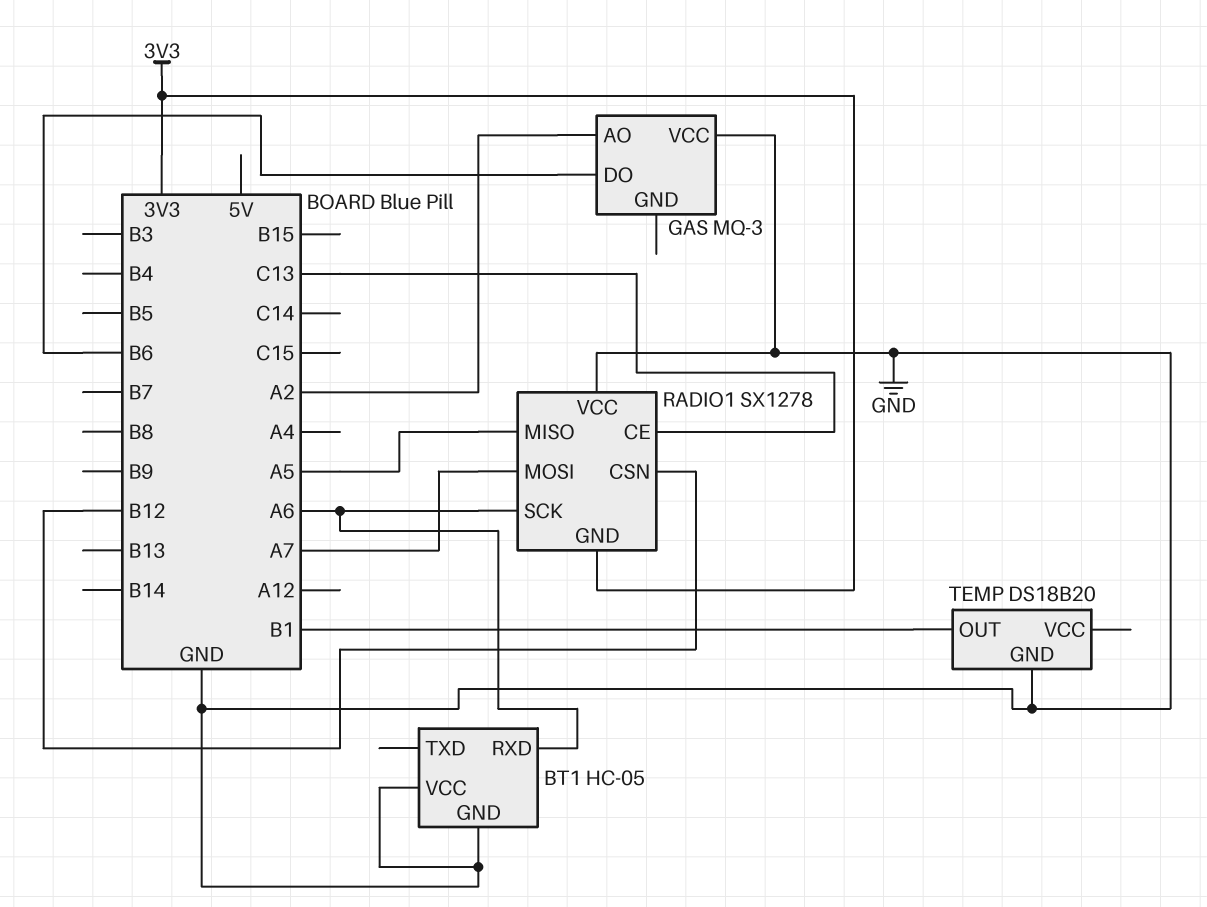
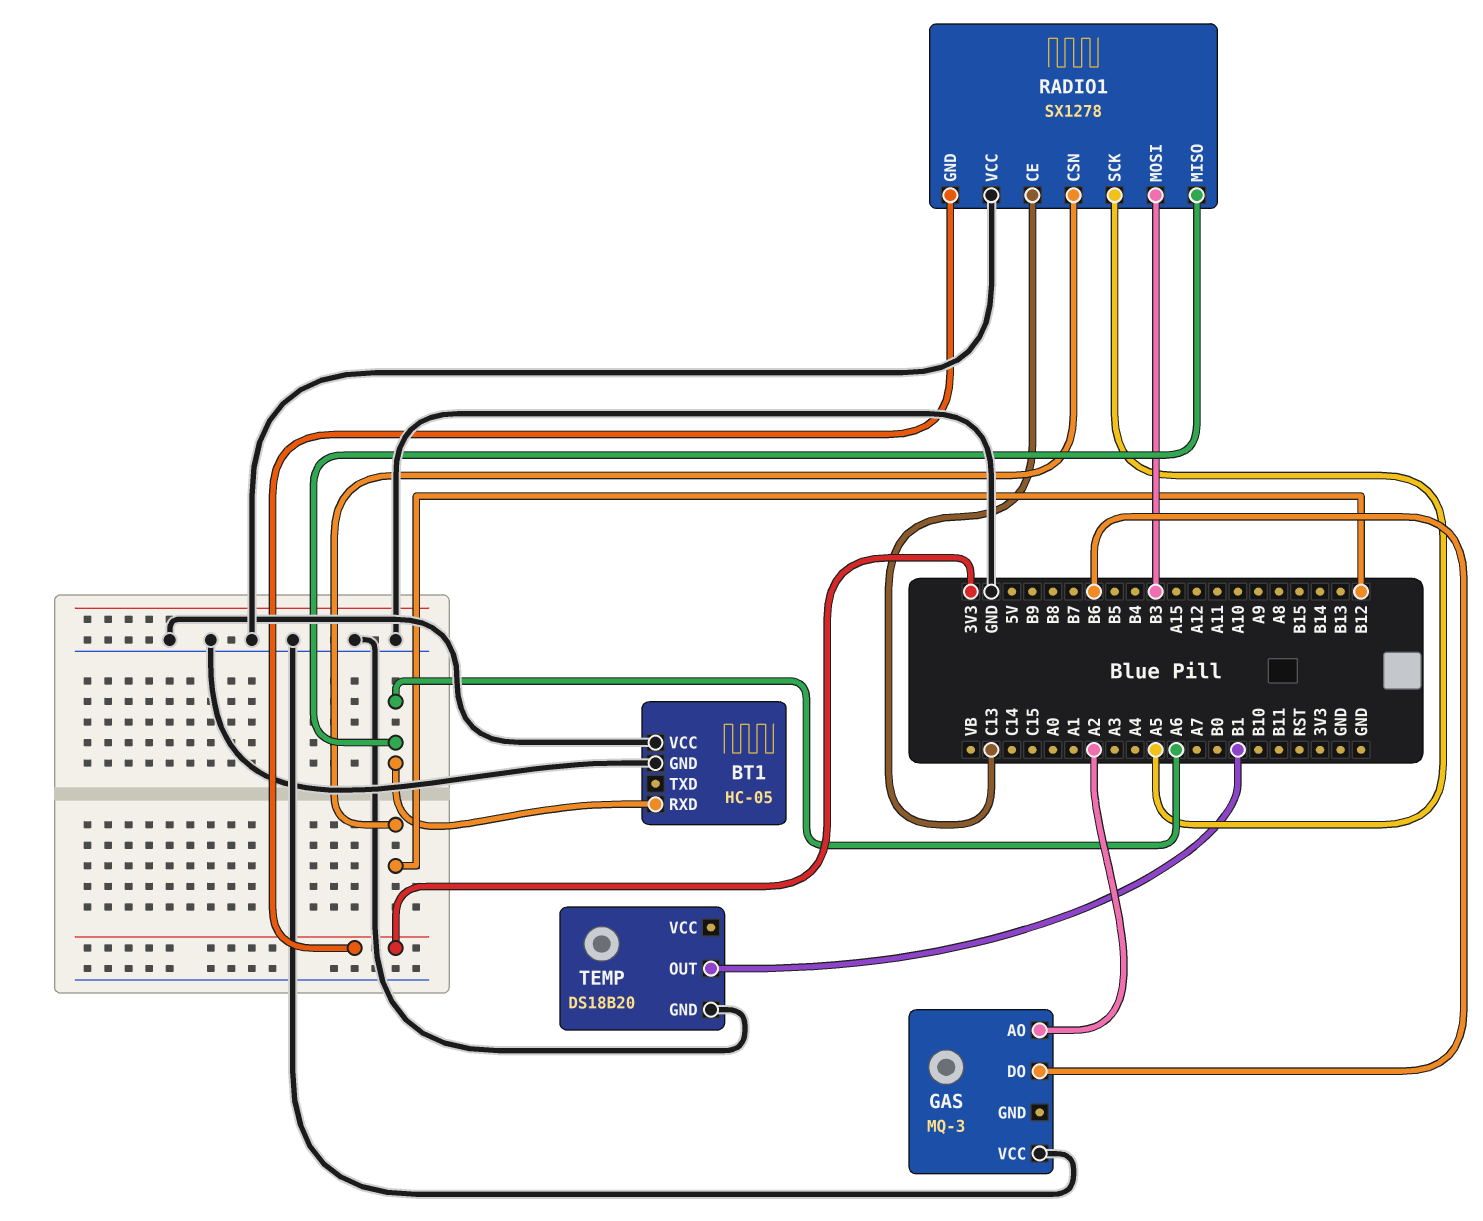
RADIO1 pin MISO: A5 -> A6
RADIO1 pin MOSI: A7 -> B3
RADIO1 pin SCK: A6 -> A5

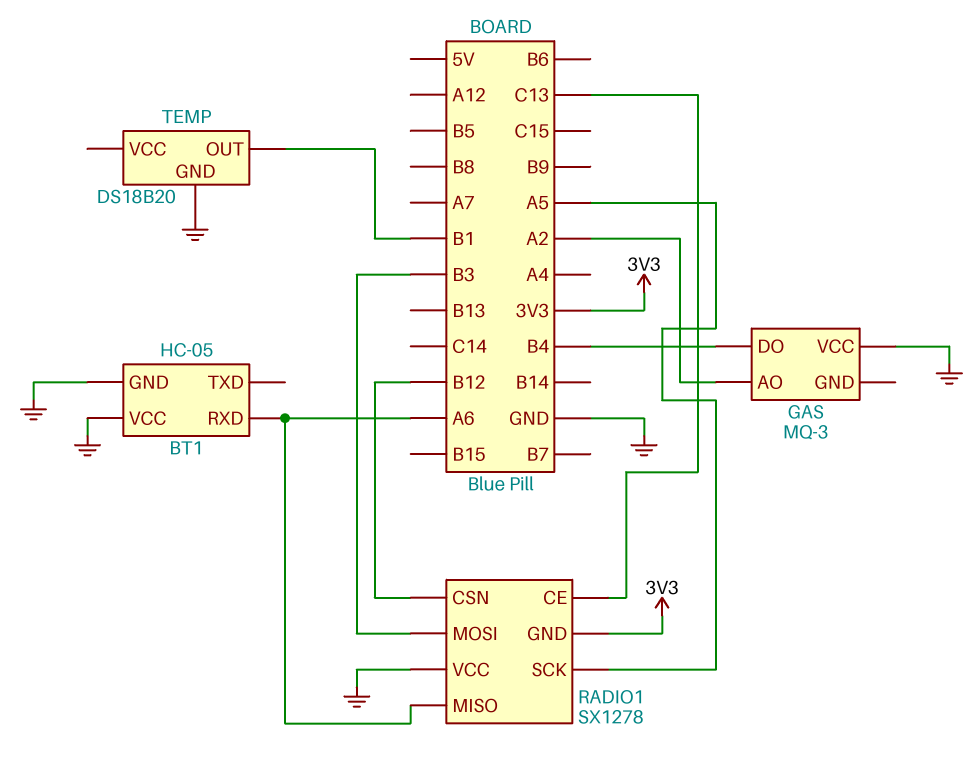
GAS pin DO: B6 -> B4

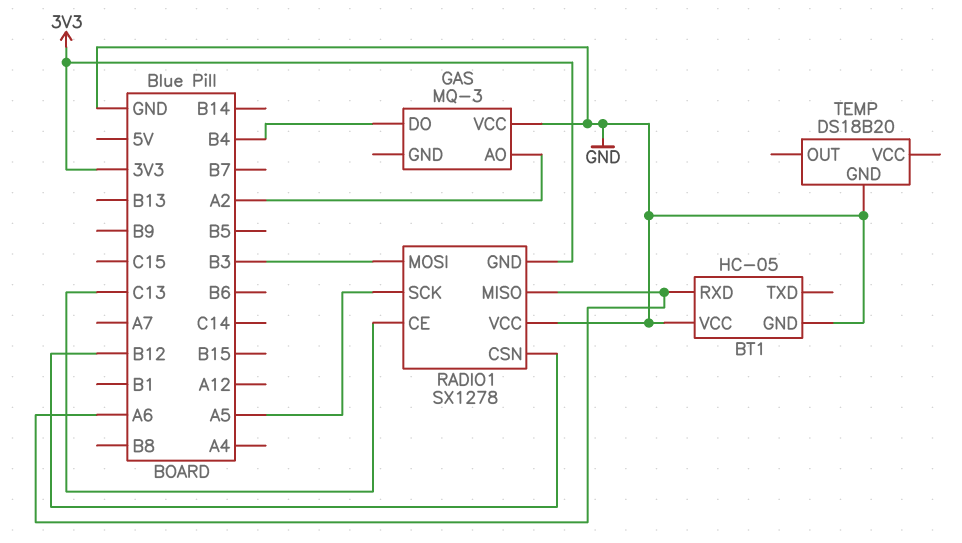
TEMP pin OUT: B1 -> none

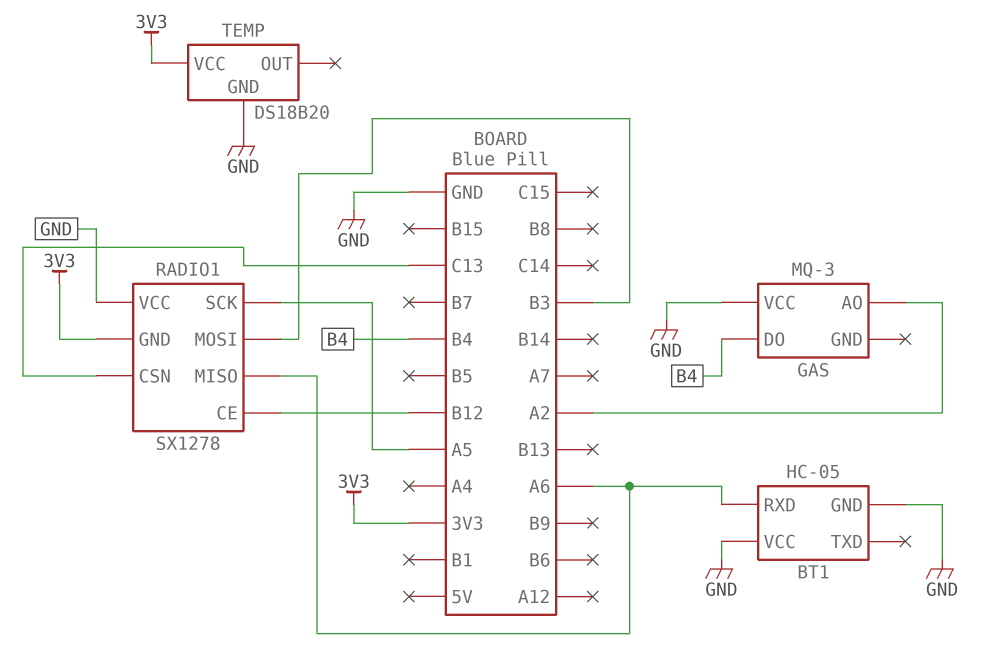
RADIO1 pin CE: C13 -> B12
RADIO1 pin CSN: B12 -> C13
TEMP pin VCC: none -> 3V3

